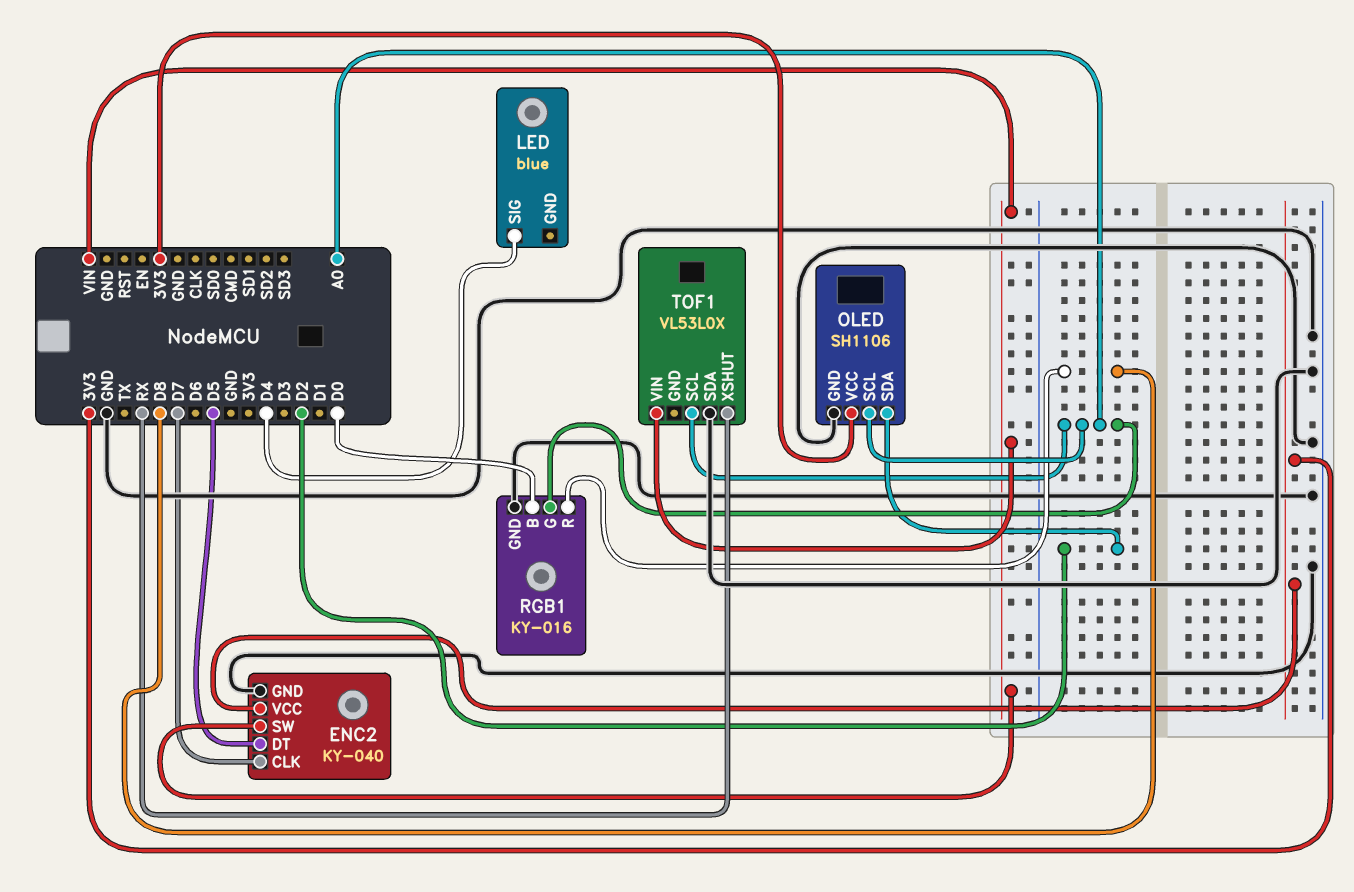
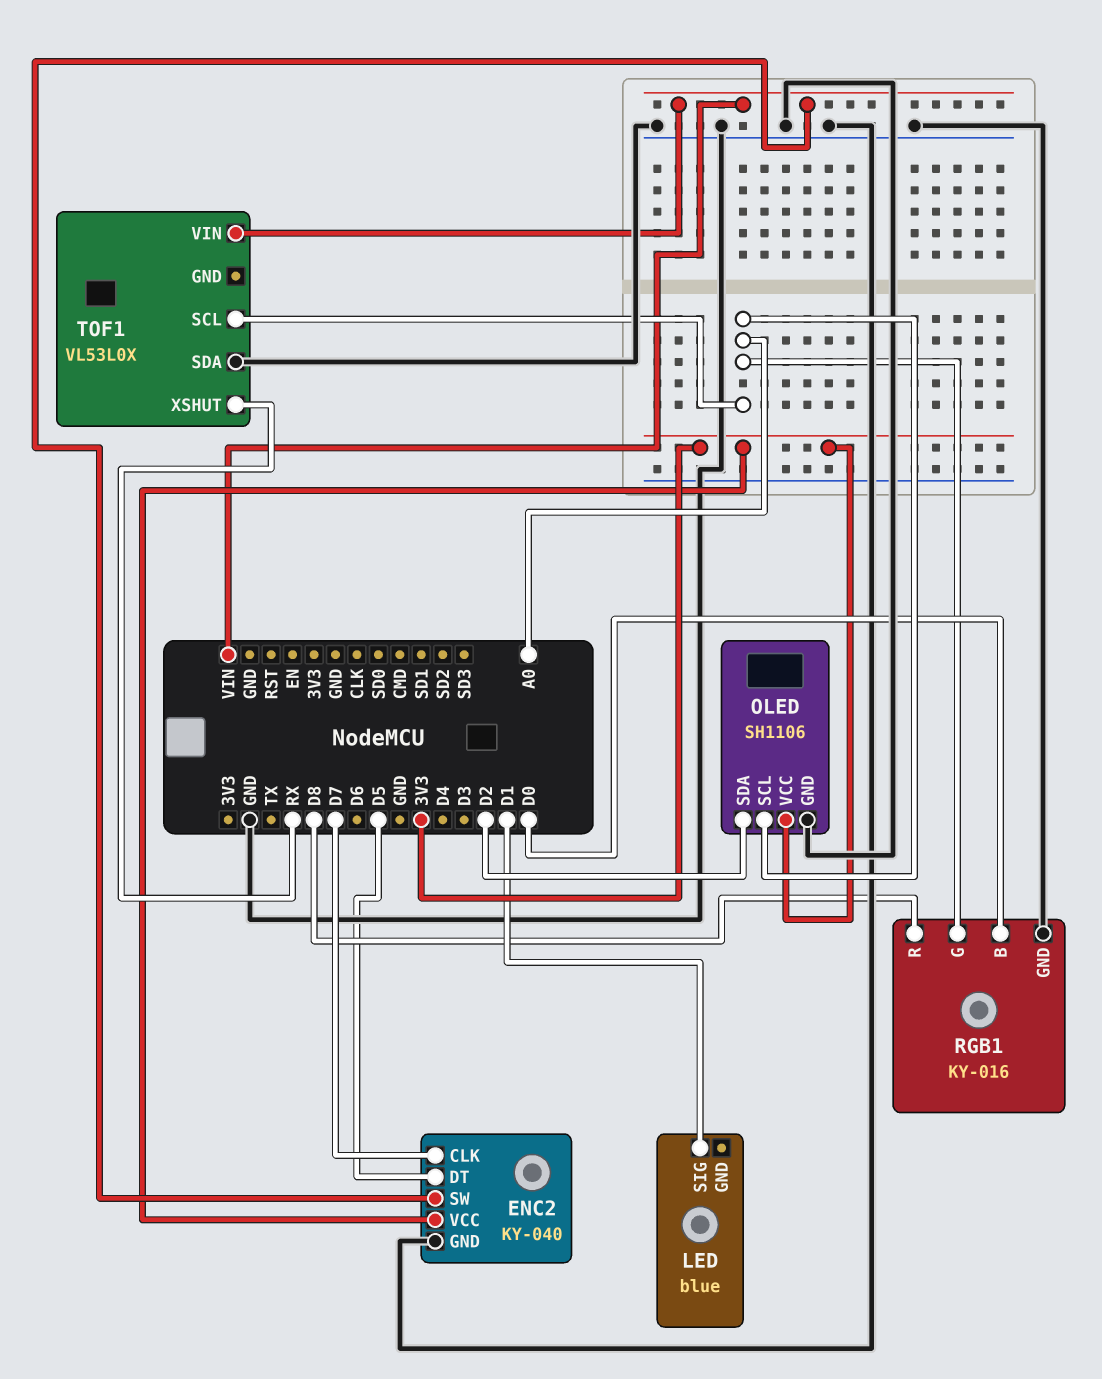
LED pin SIG: D4 -> D1

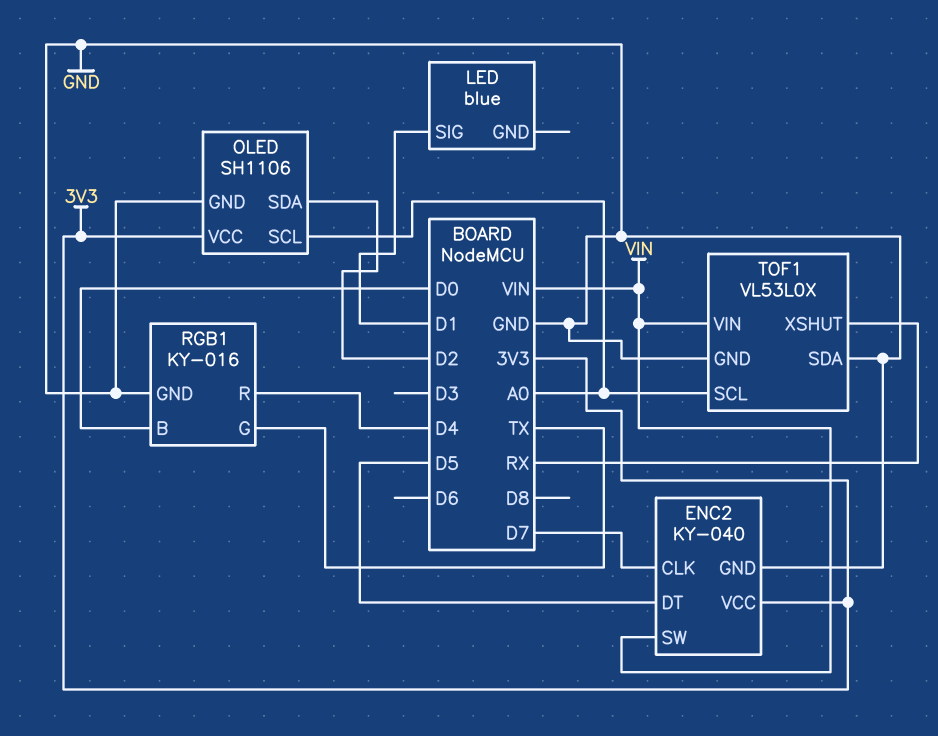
RGB1 pin G: A0 -> TX
RGB1 pin R: D8 -> D4
TOF1 pin GND: none -> GND

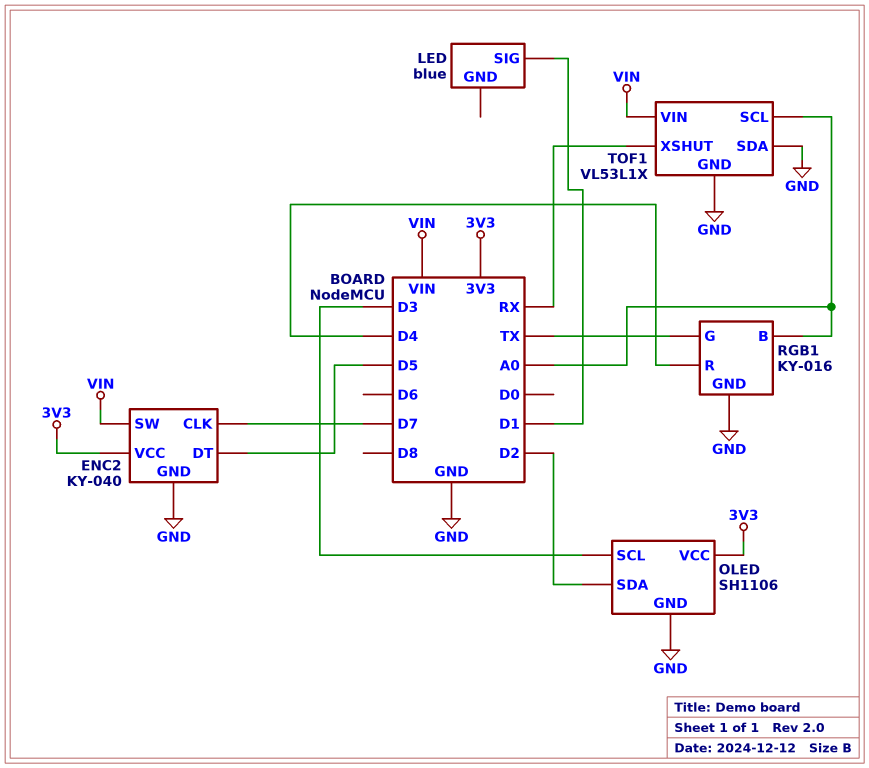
OLED pin SCL: A0 -> D3
RGB1 pin B: D0 -> A0
TOF1: VL53L0X -> VL53L1X

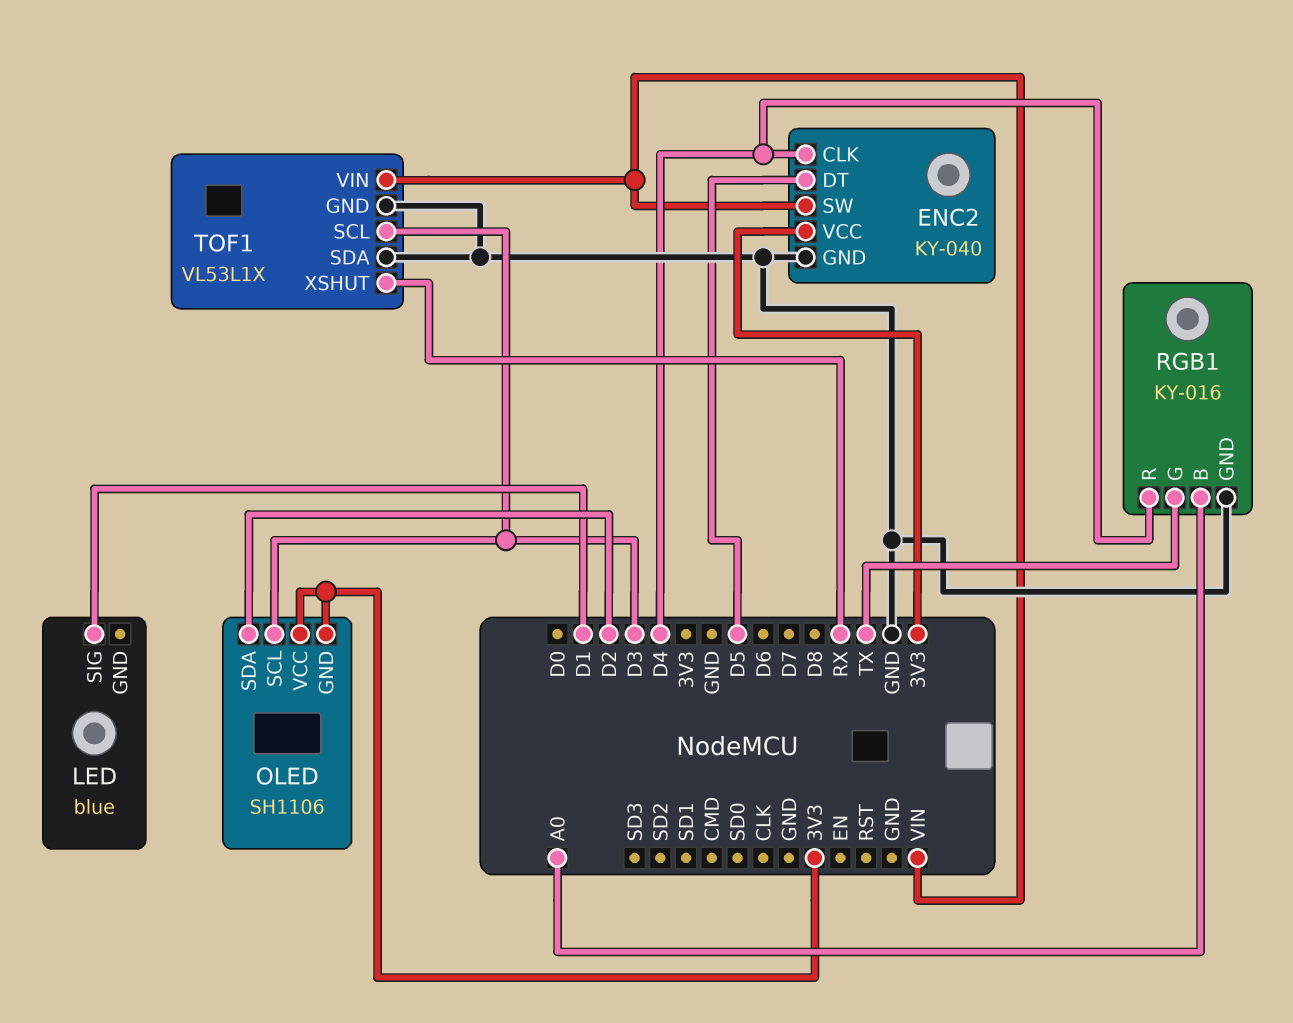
ENC2 pin CLK: D7 -> D4
OLED pin GND: GND -> 3V3
TOF1 pin SCL: A0 -> D3

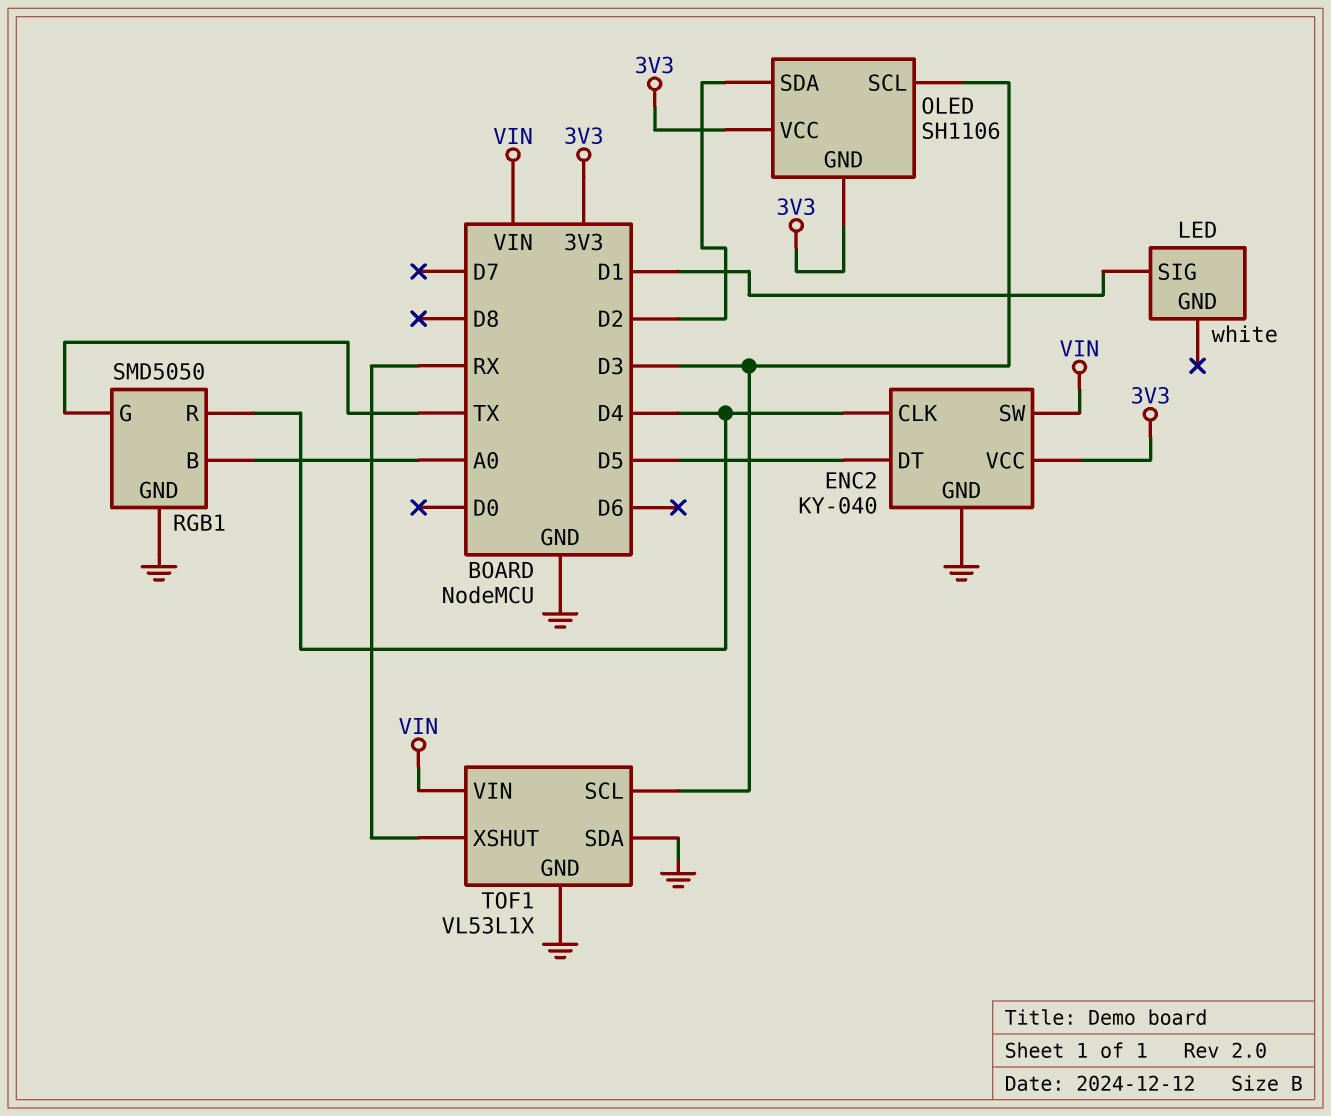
LED: blue -> white
RGB1: KY-016 -> SMD5050

